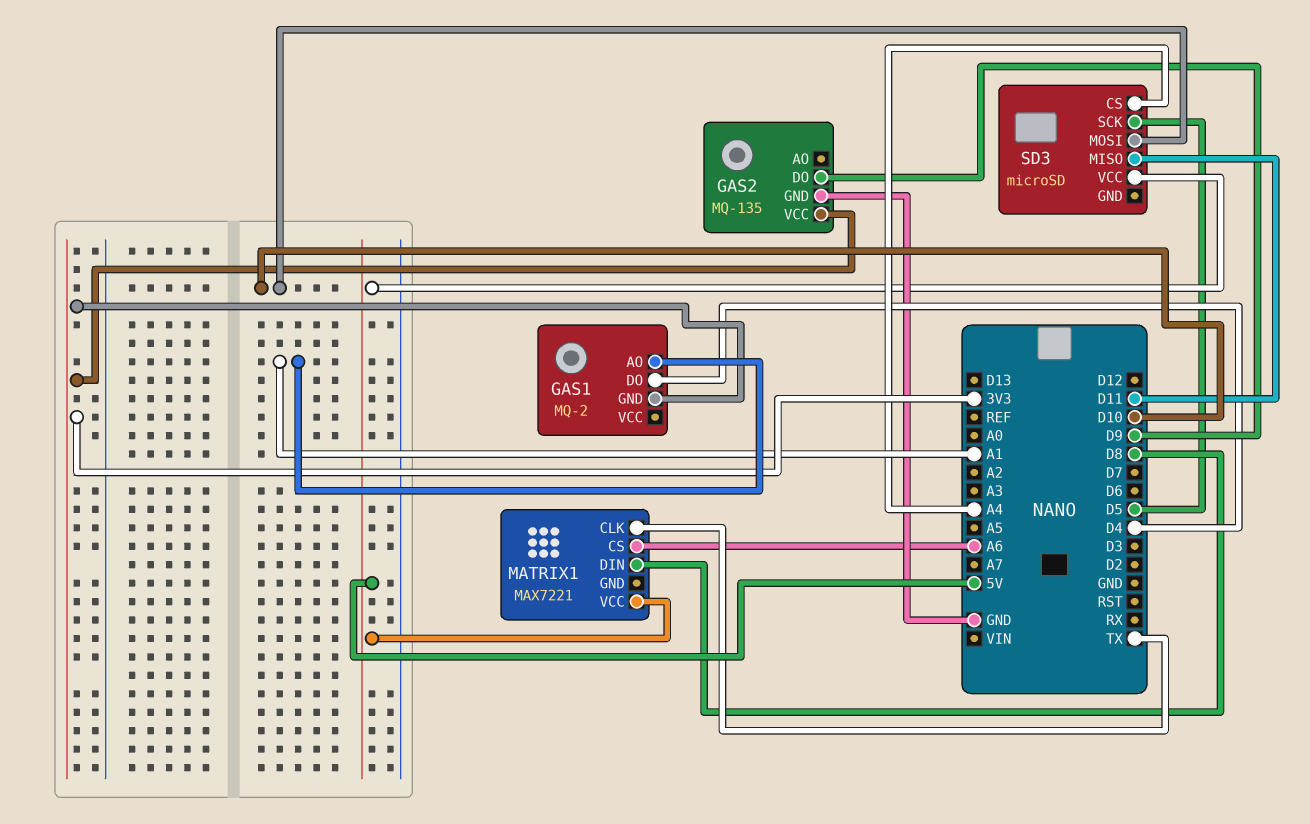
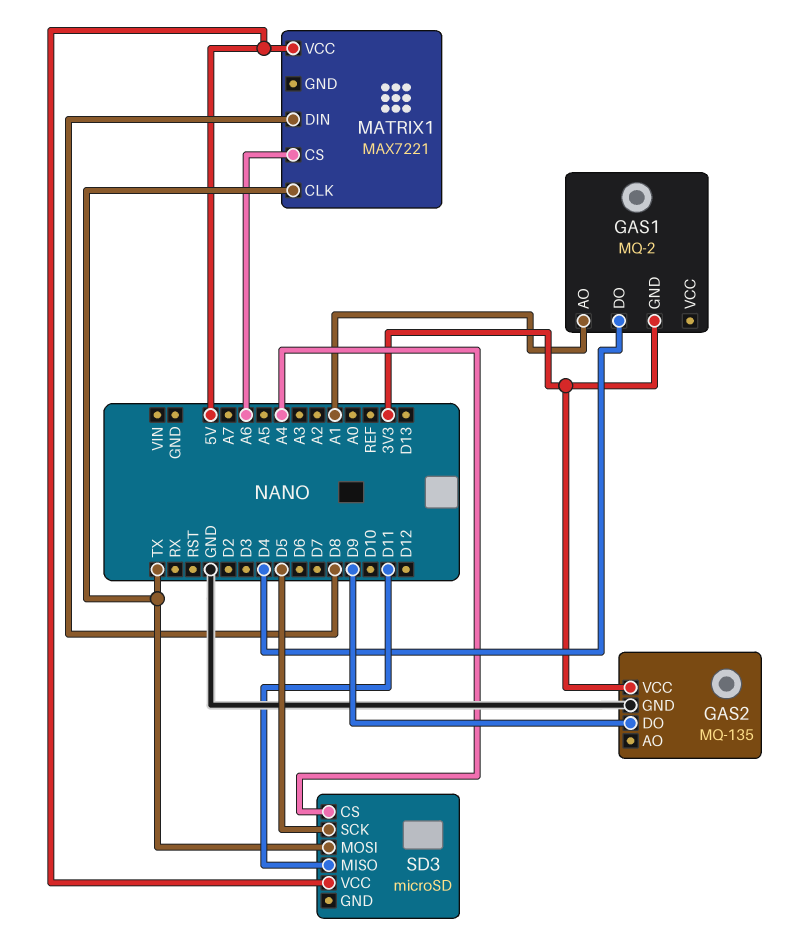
SD3 pin MOSI: D10 -> TX

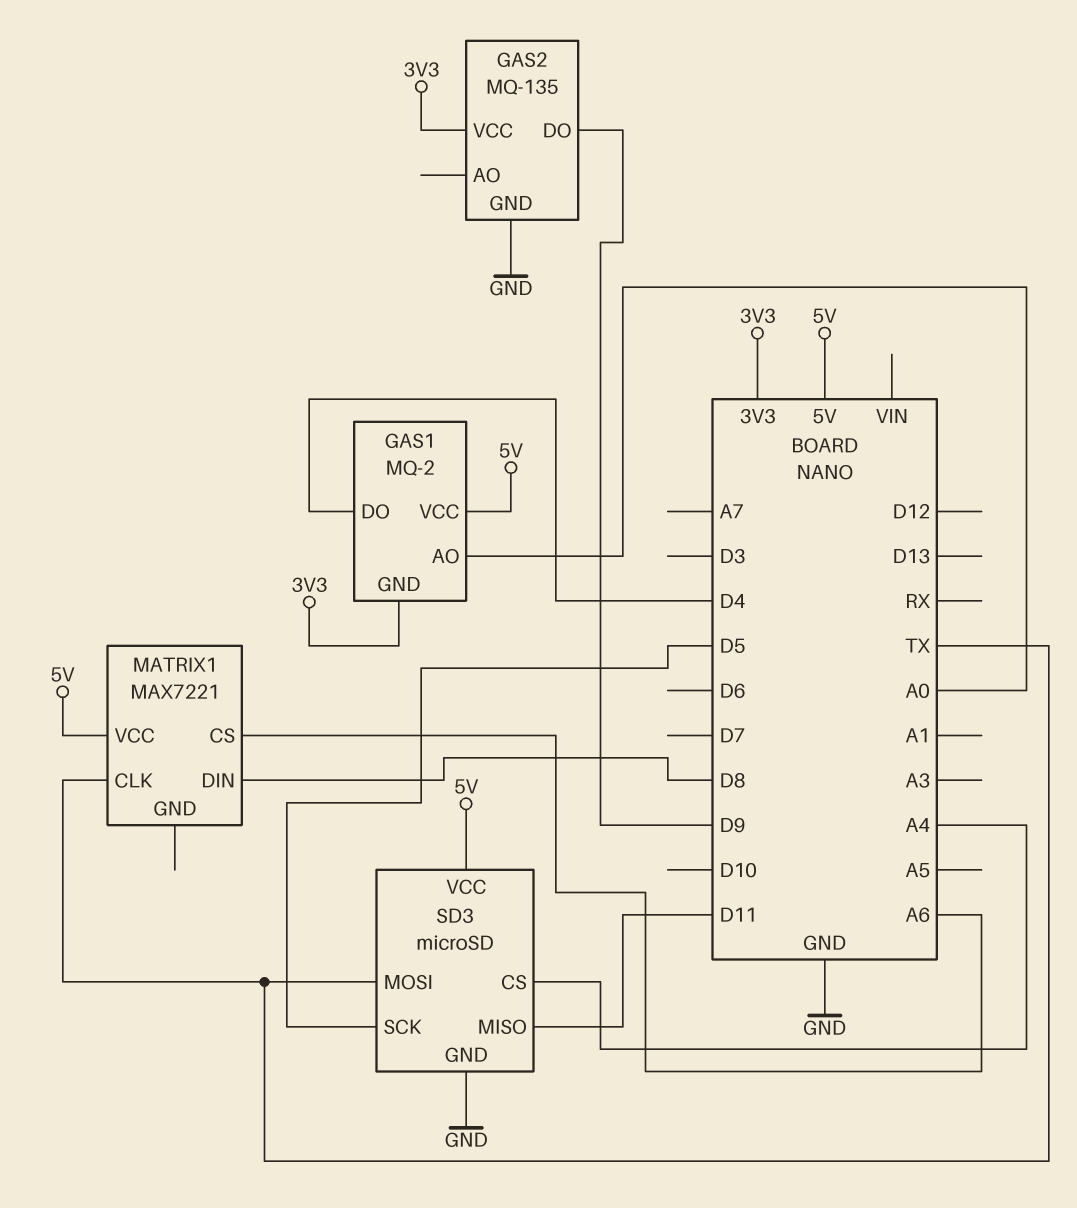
GAS1 pin AO: A1 -> A0
GAS1 pin VCC: none -> 5V
SD3 pin GND: none -> GND

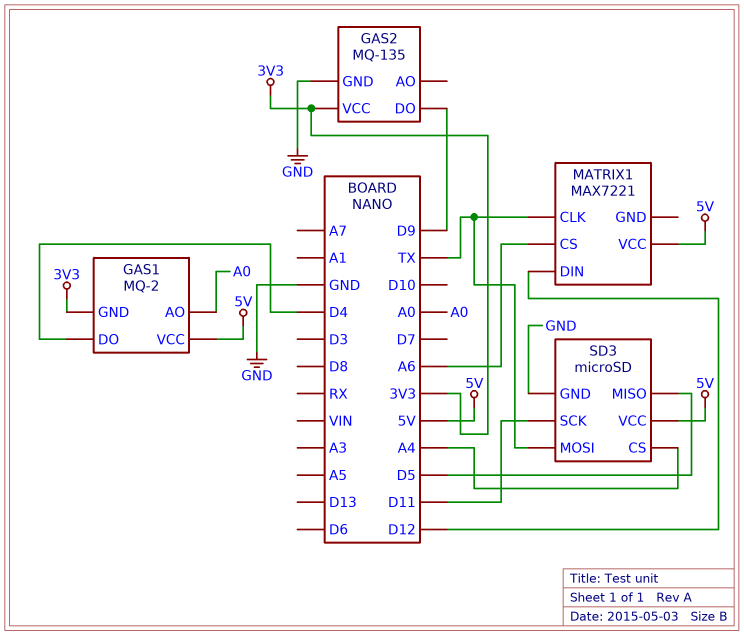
MATRIX1 pin DIN: D8 -> D12
SD3 pin MISO: D11 -> D5
SD3 pin SCK: D5 -> D11

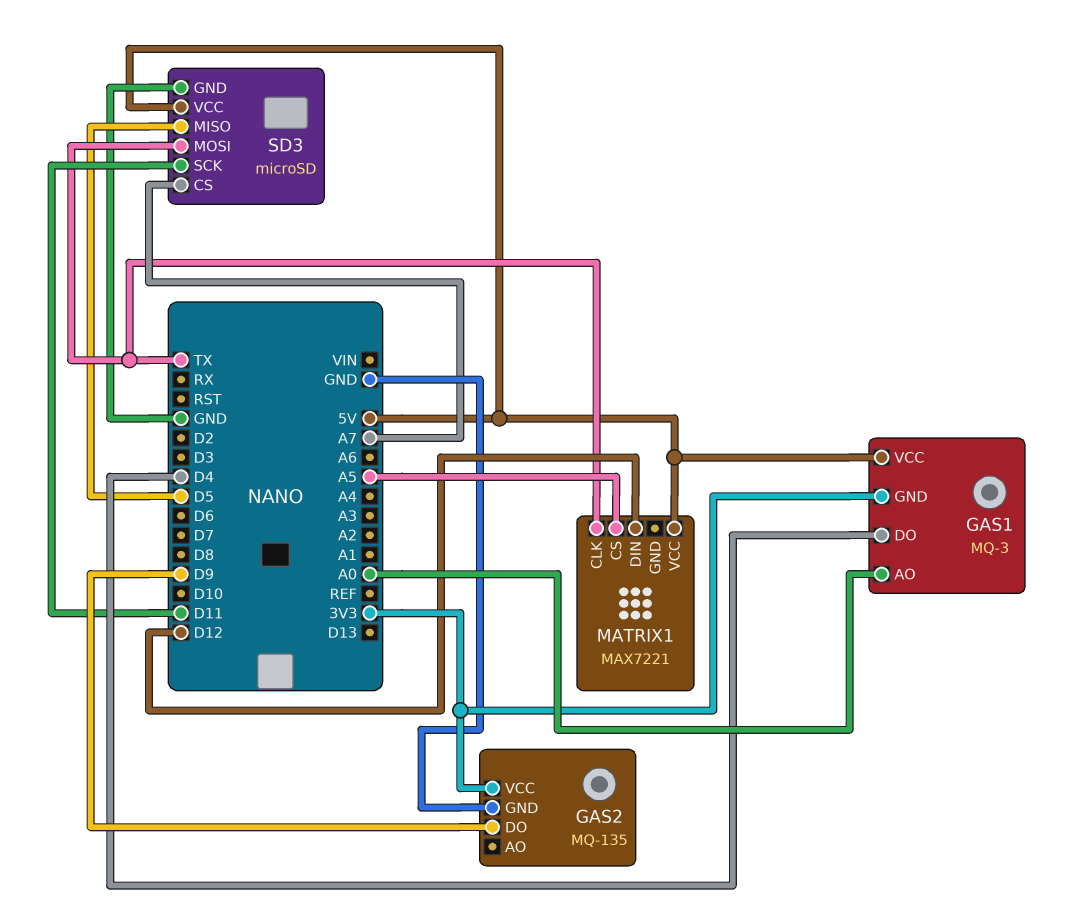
GAS1: MQ-2 -> MQ-3
MATRIX1 pin CS: A6 -> A5
SD3 pin CS: A4 -> A7

